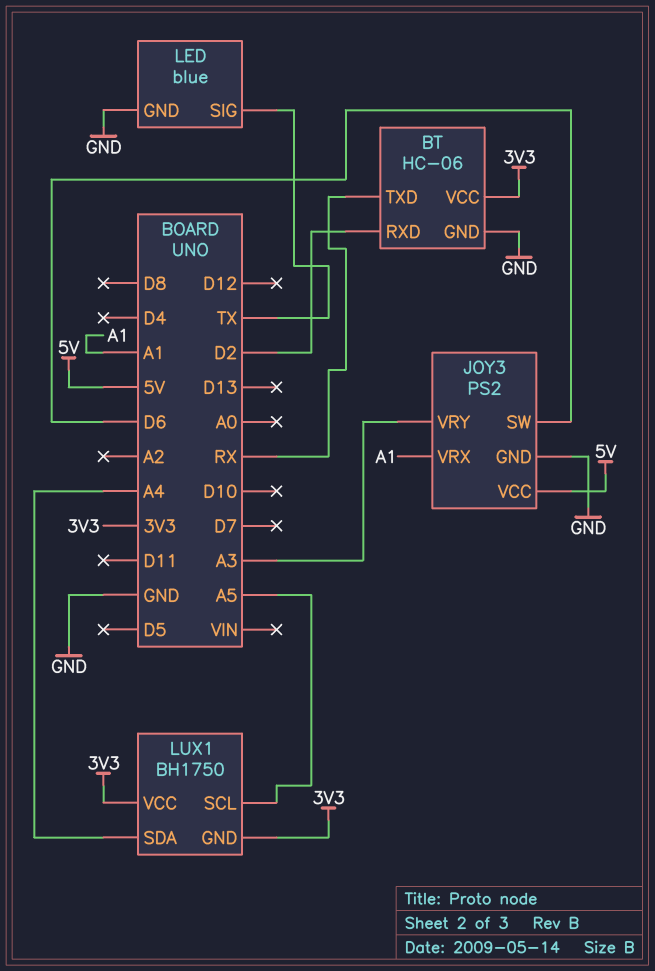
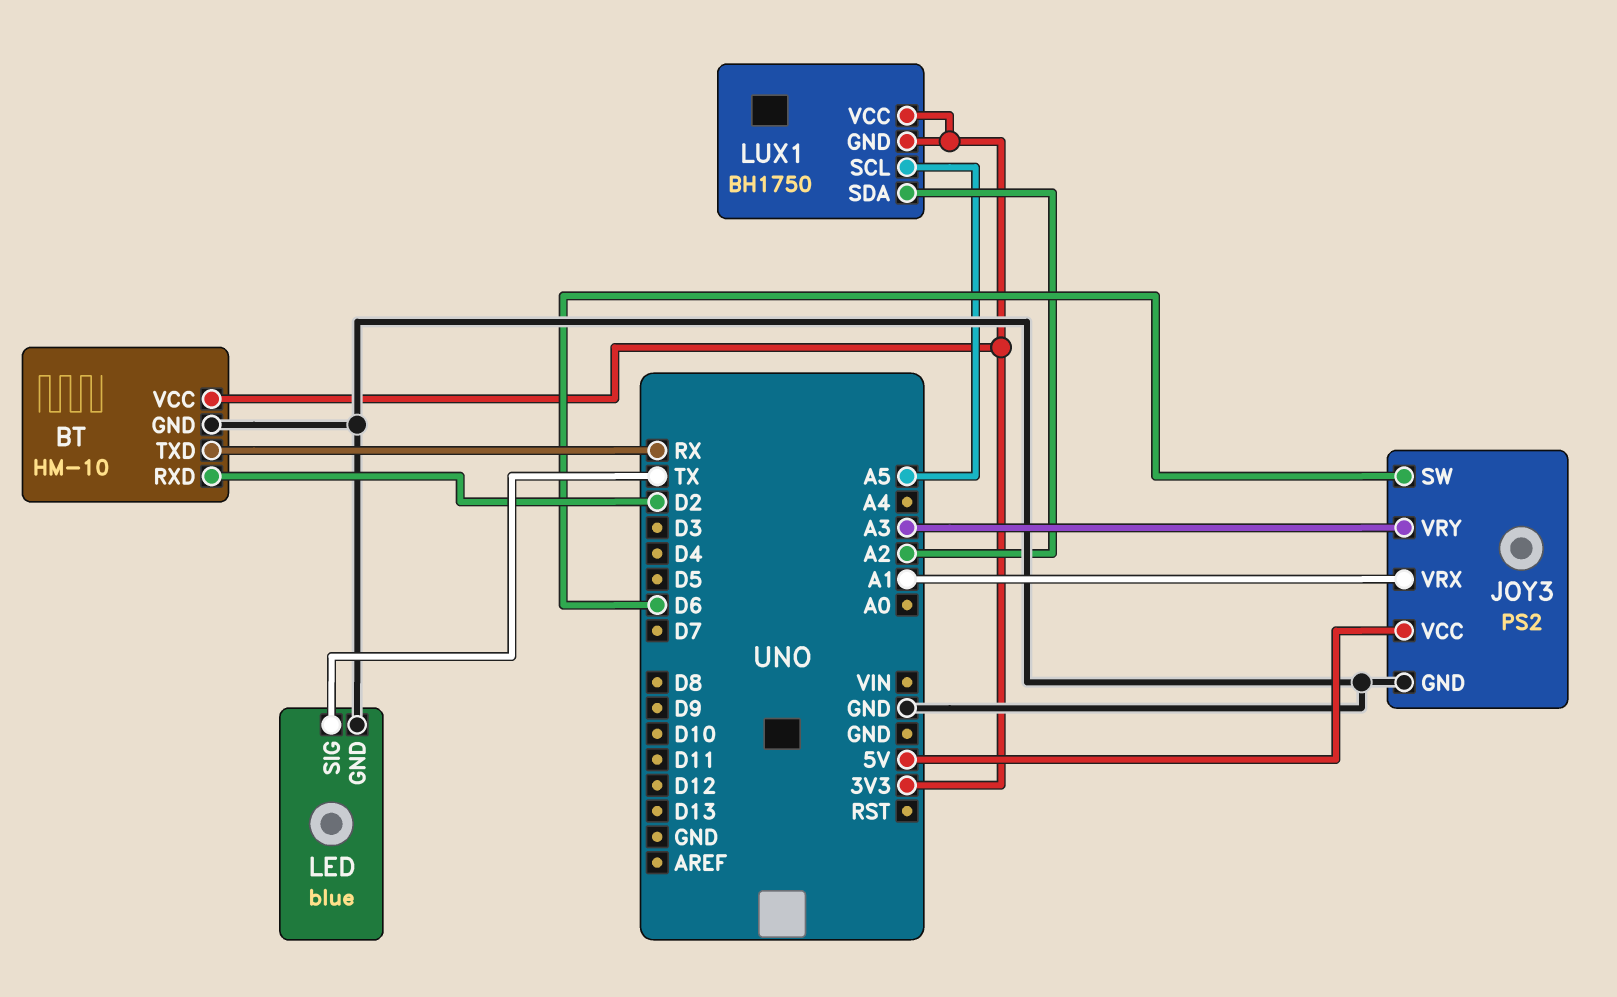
BT: HC-06 -> HM-10
LUX1 pin SDA: A4 -> A2

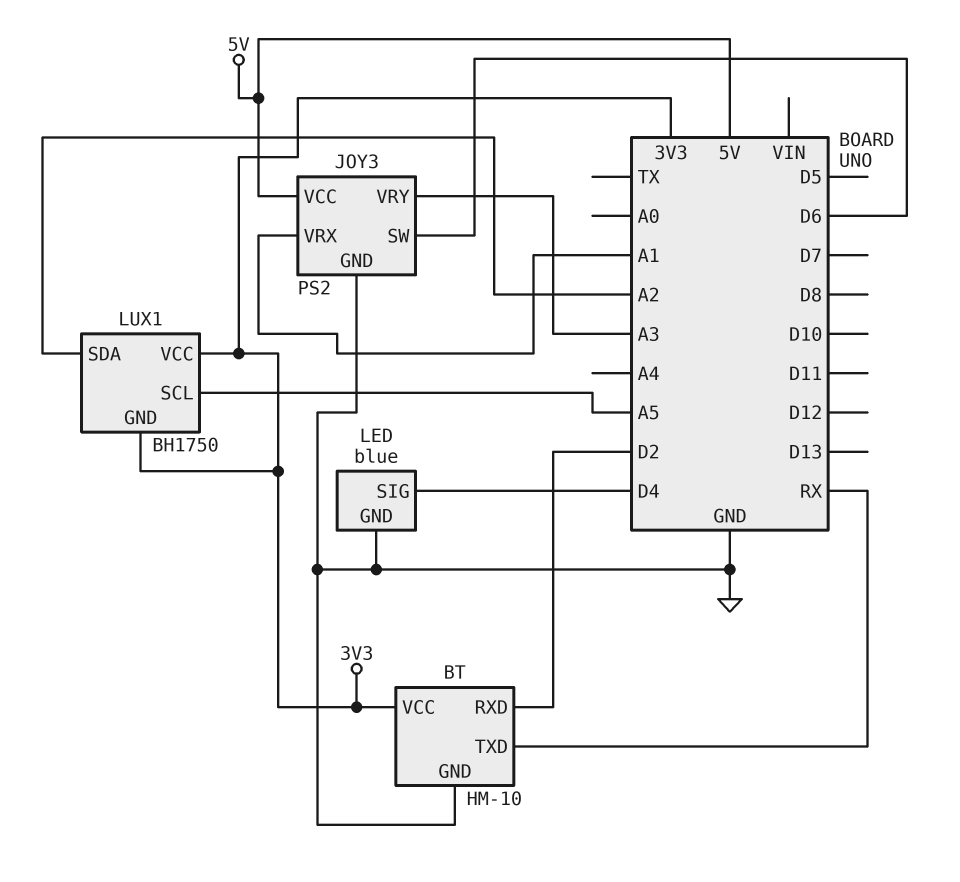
LED pin SIG: TX -> D4

